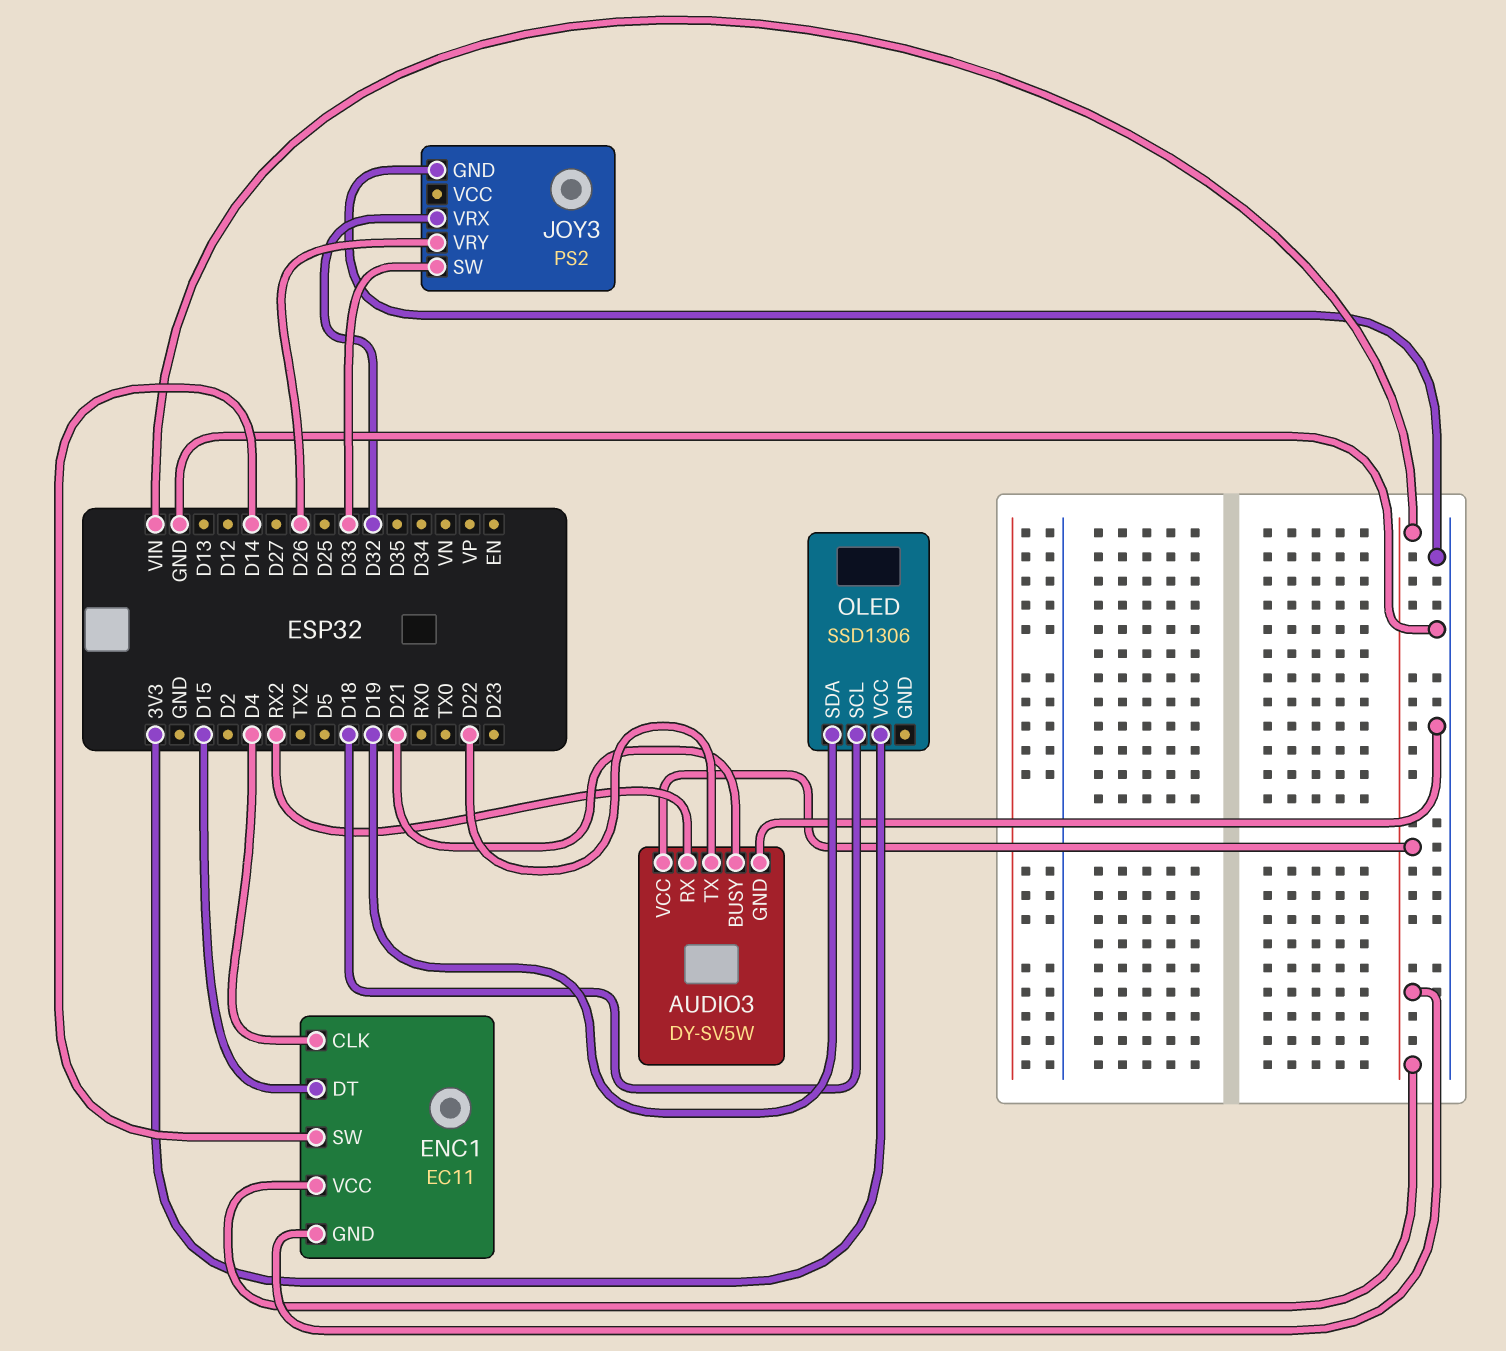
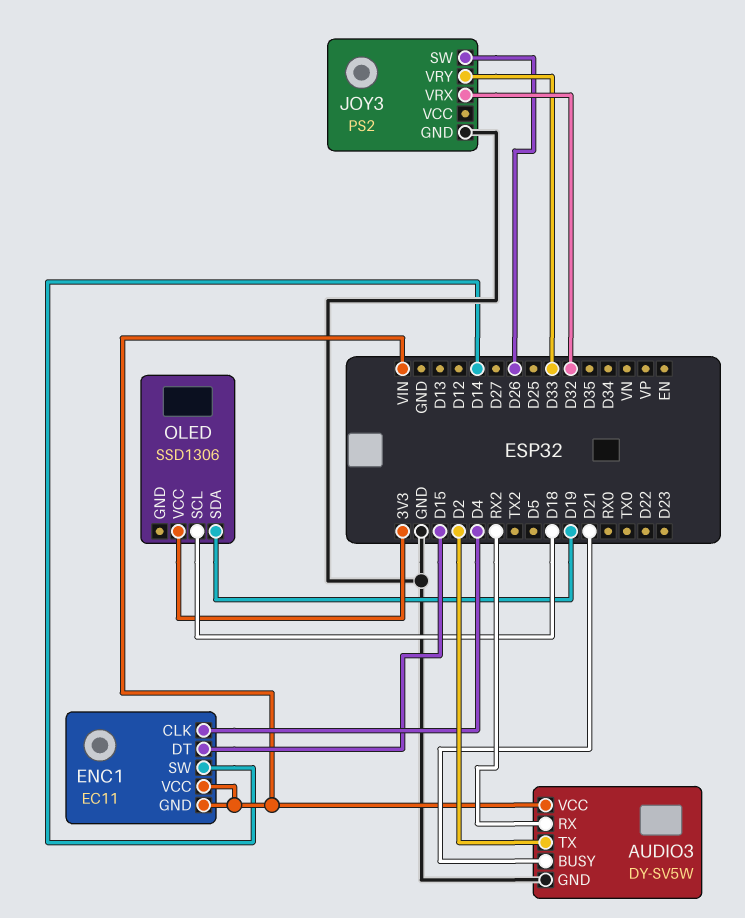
AUDIO3 pin TX: D22 -> D2
JOY3 pin SW: D33 -> D26
JOY3 pin VRY: D26 -> D33

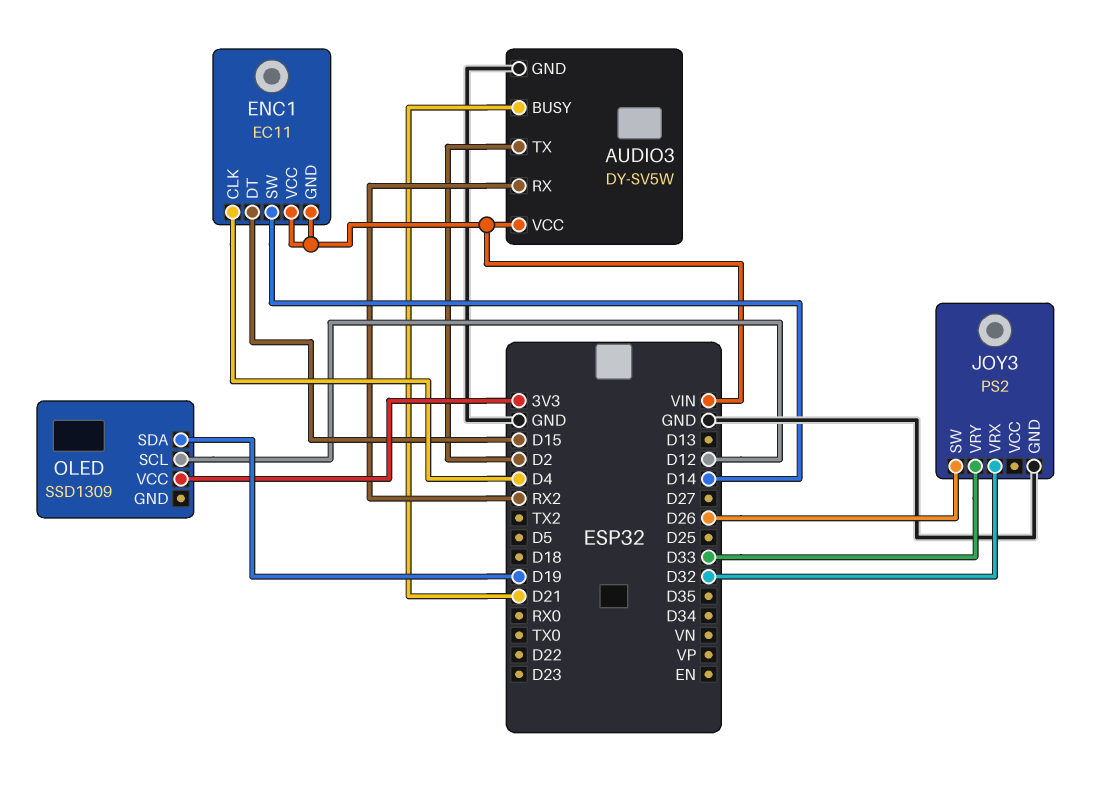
OLED: SSD1306 -> SSD1309
OLED pin SCL: D18 -> D12

